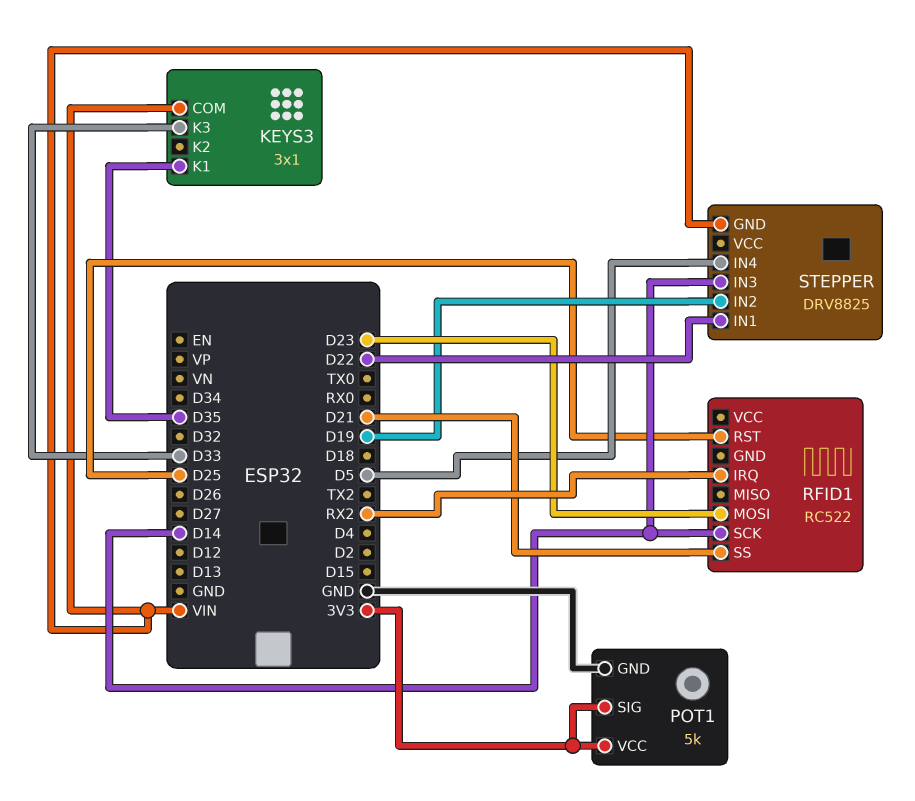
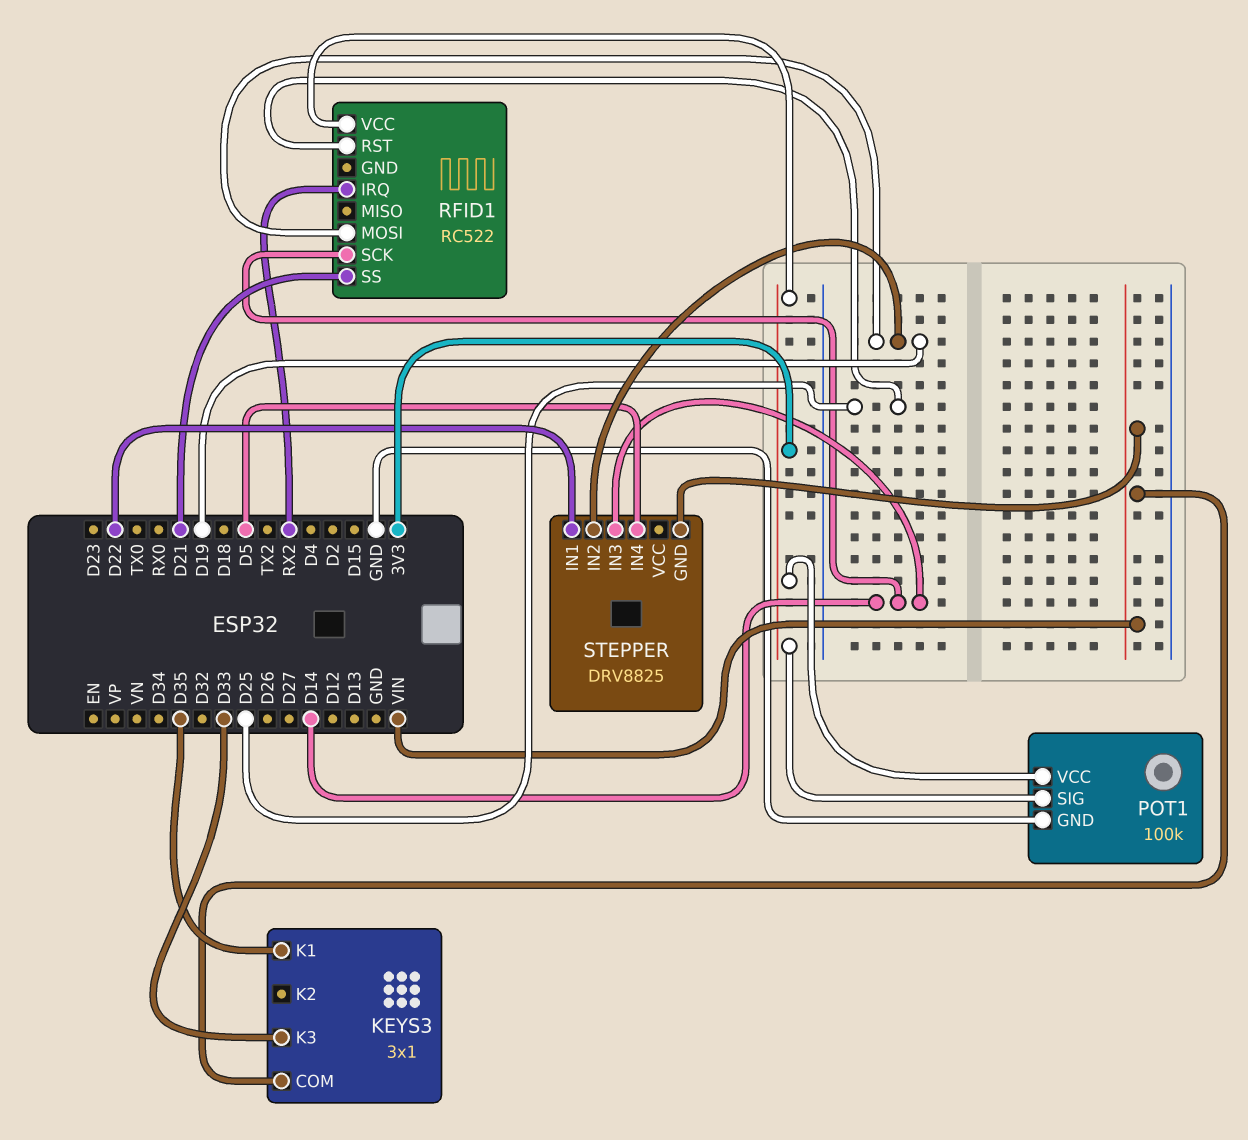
POT1: 5k -> 100k
RFID1 pin MOSI: D23 -> D19
RFID1 pin VCC: none -> 3V3

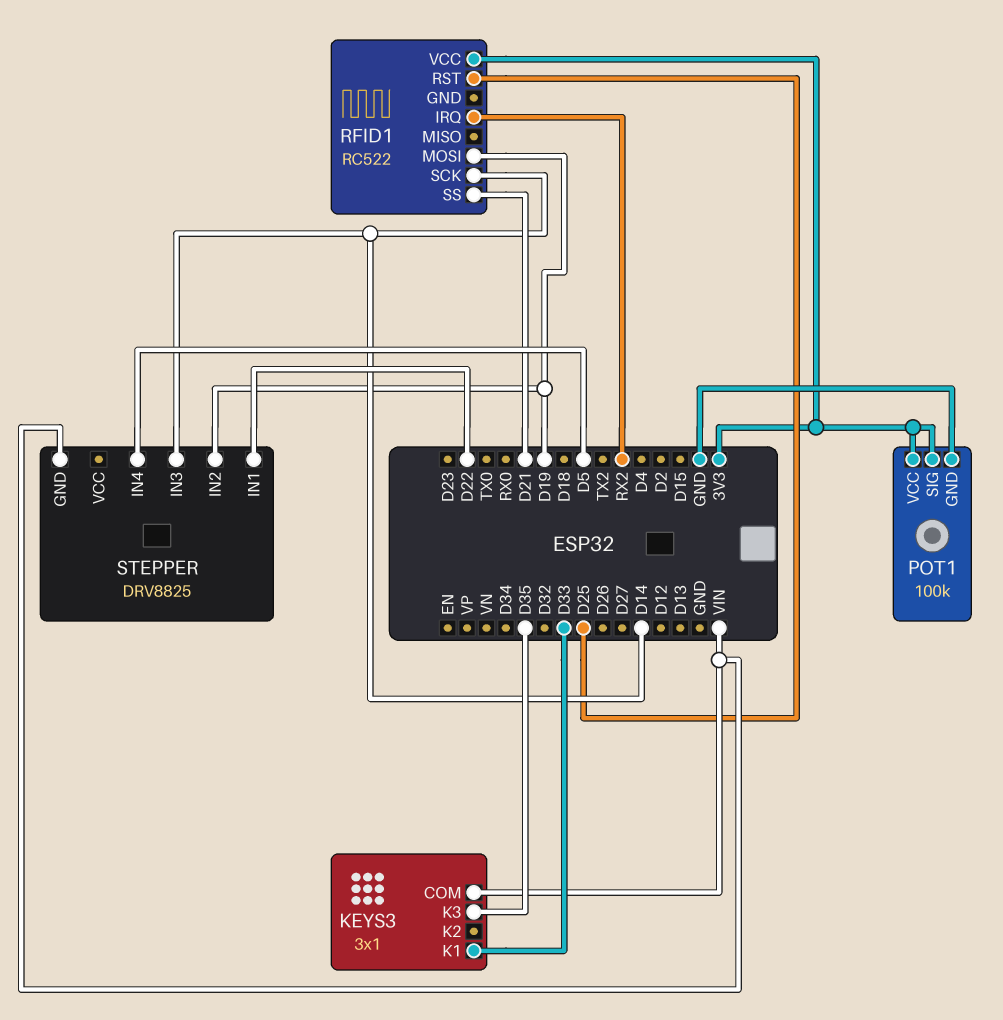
KEYS3 pin K1: D35 -> D33
KEYS3 pin K3: D33 -> D35

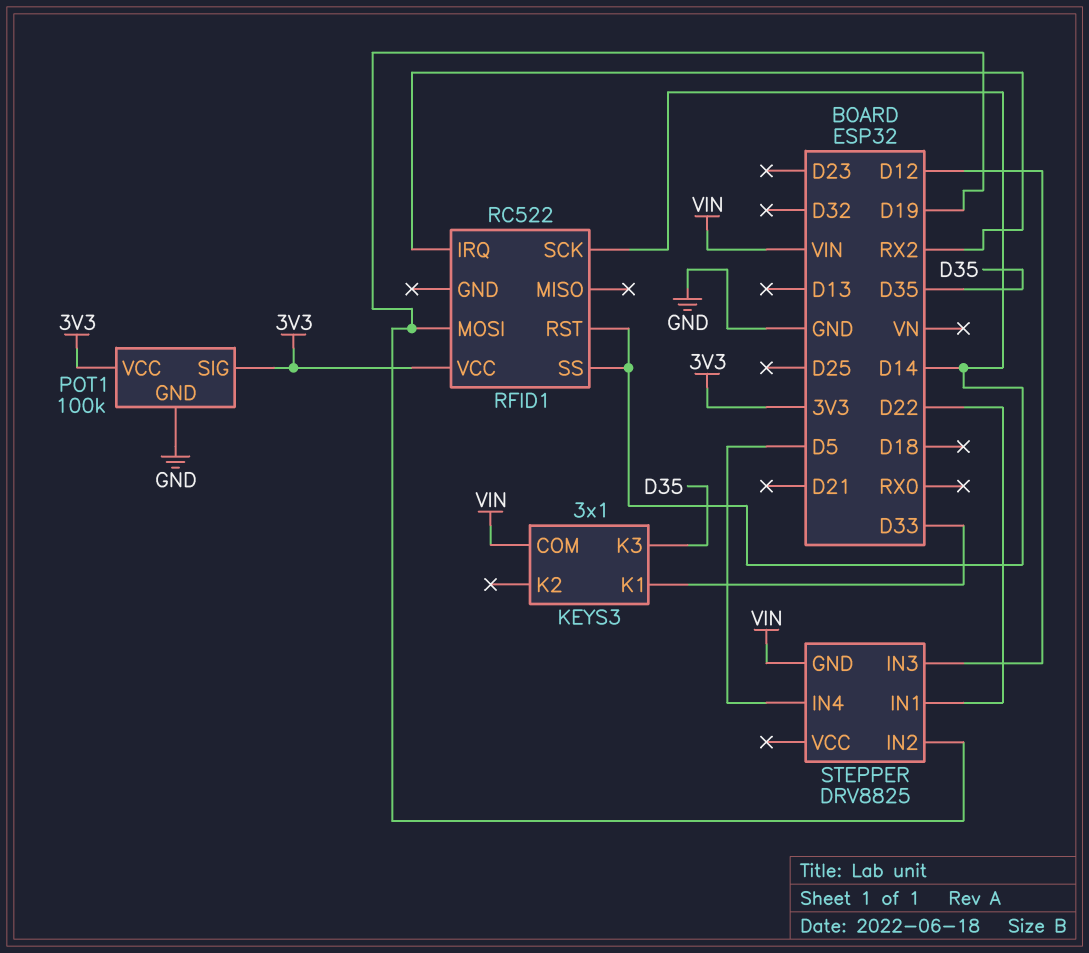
RFID1 pin RST: D25 -> D14
RFID1 pin SS: D21 -> D14
STEPPER pin IN3: D14 -> D12

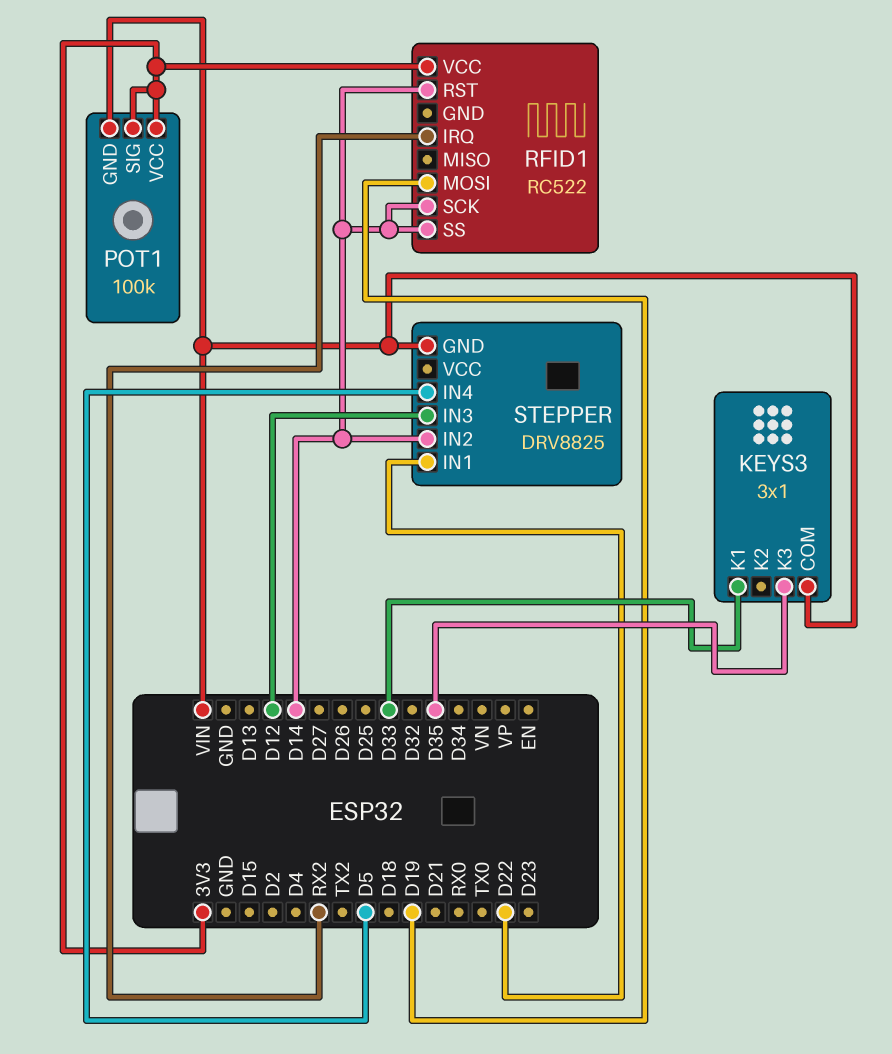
POT1 pin GND: GND -> VIN
STEPPER pin IN2: D19 -> D14

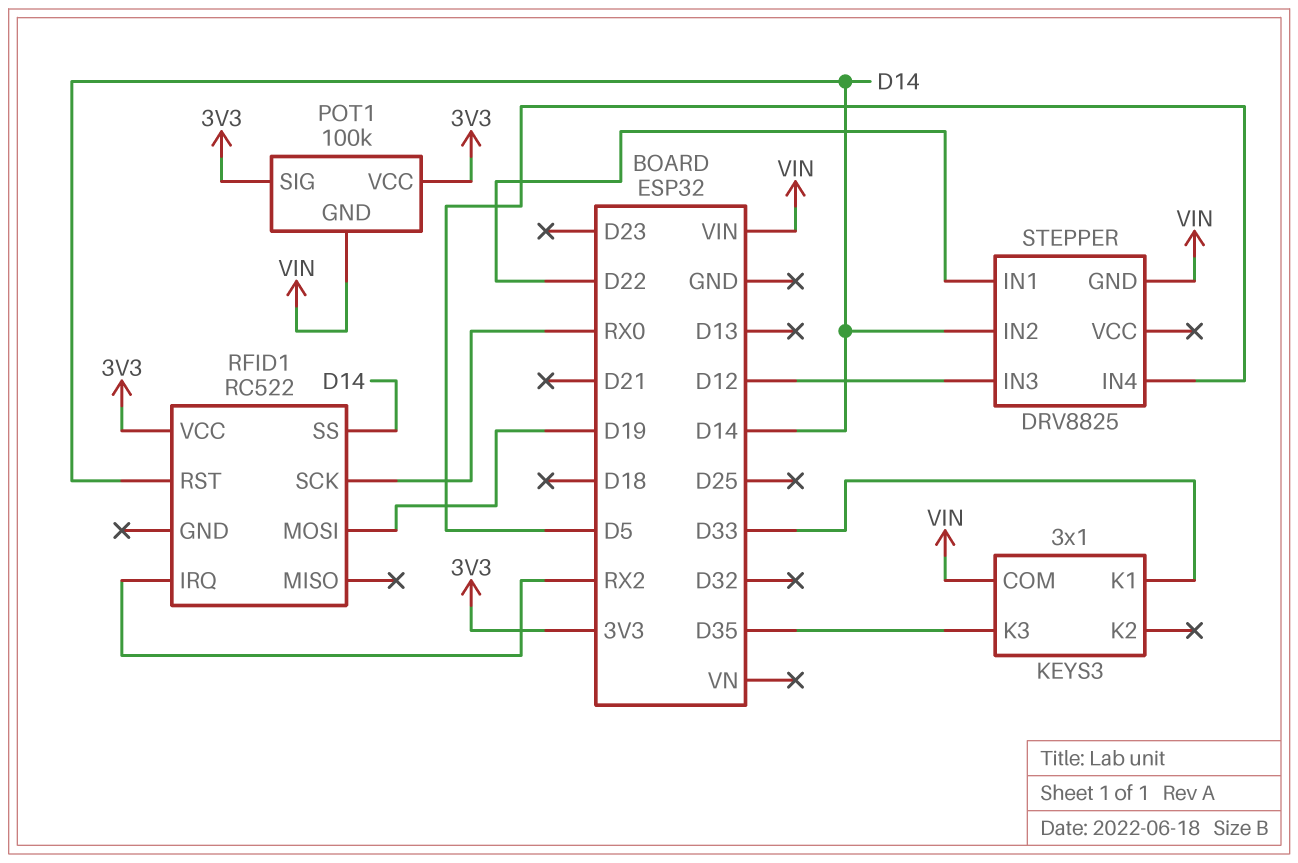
RFID1 pin SCK: D14 -> RX0

